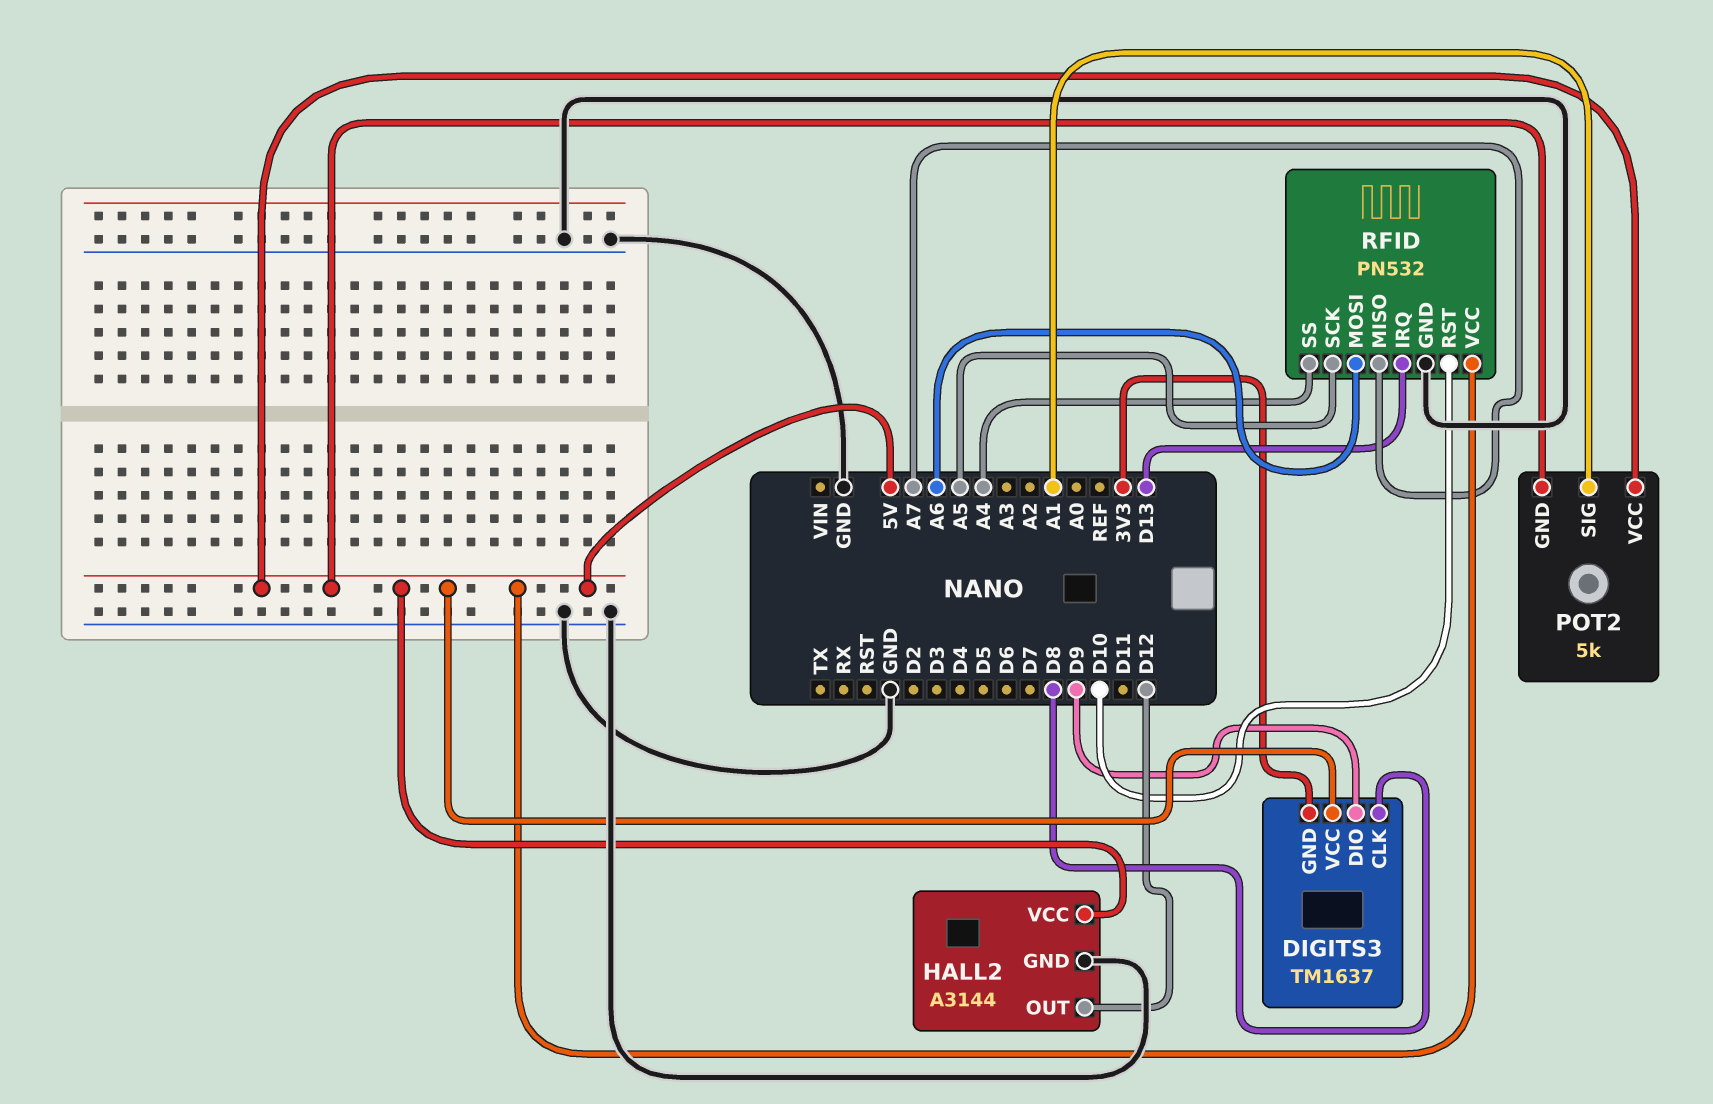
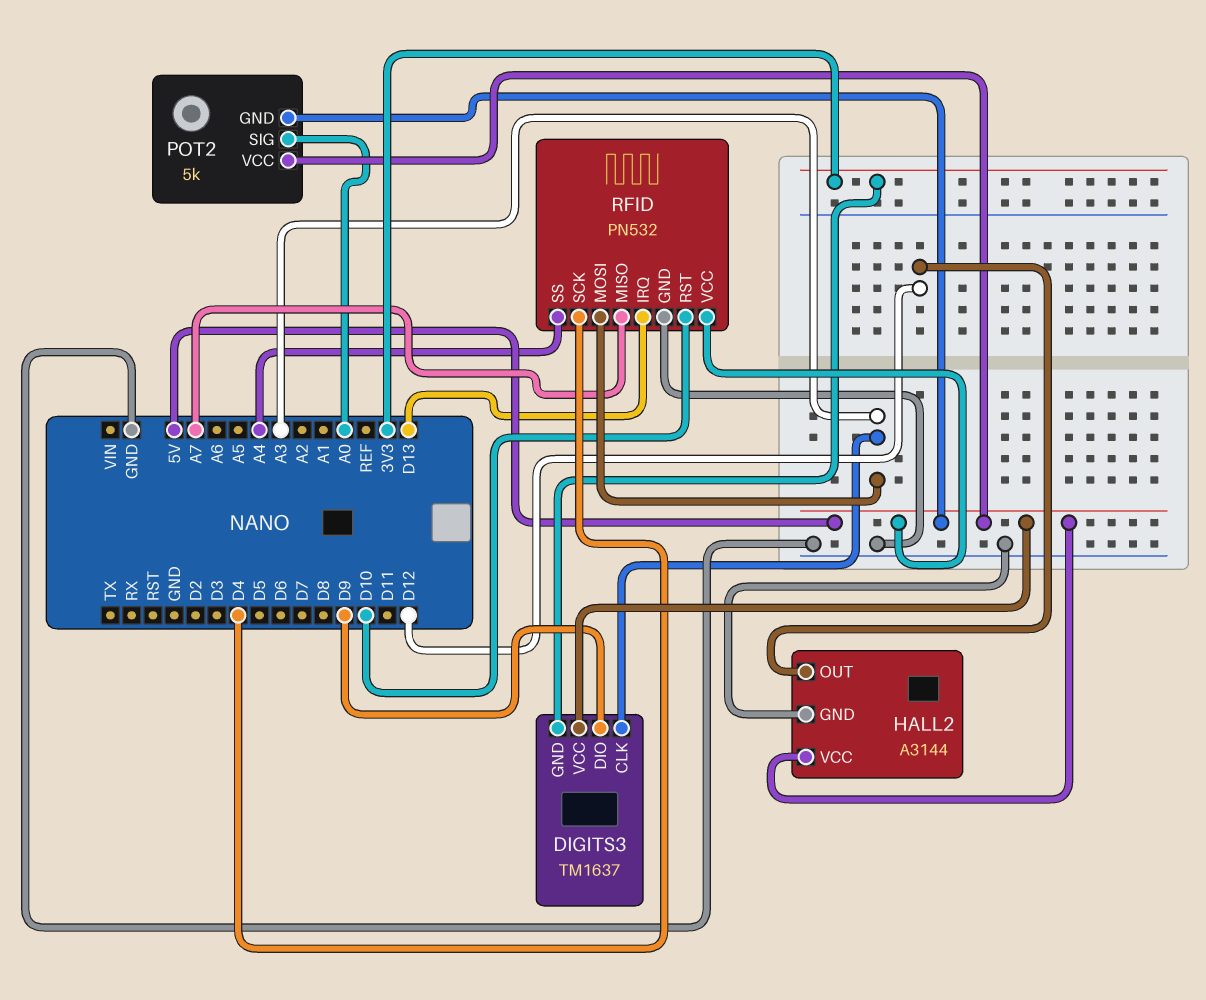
DIGITS3 pin CLK: D8 -> A3
POT2 pin SIG: A1 -> A0
RFID pin MOSI: A6 -> A3
RFID pin SCK: A5 -> D4

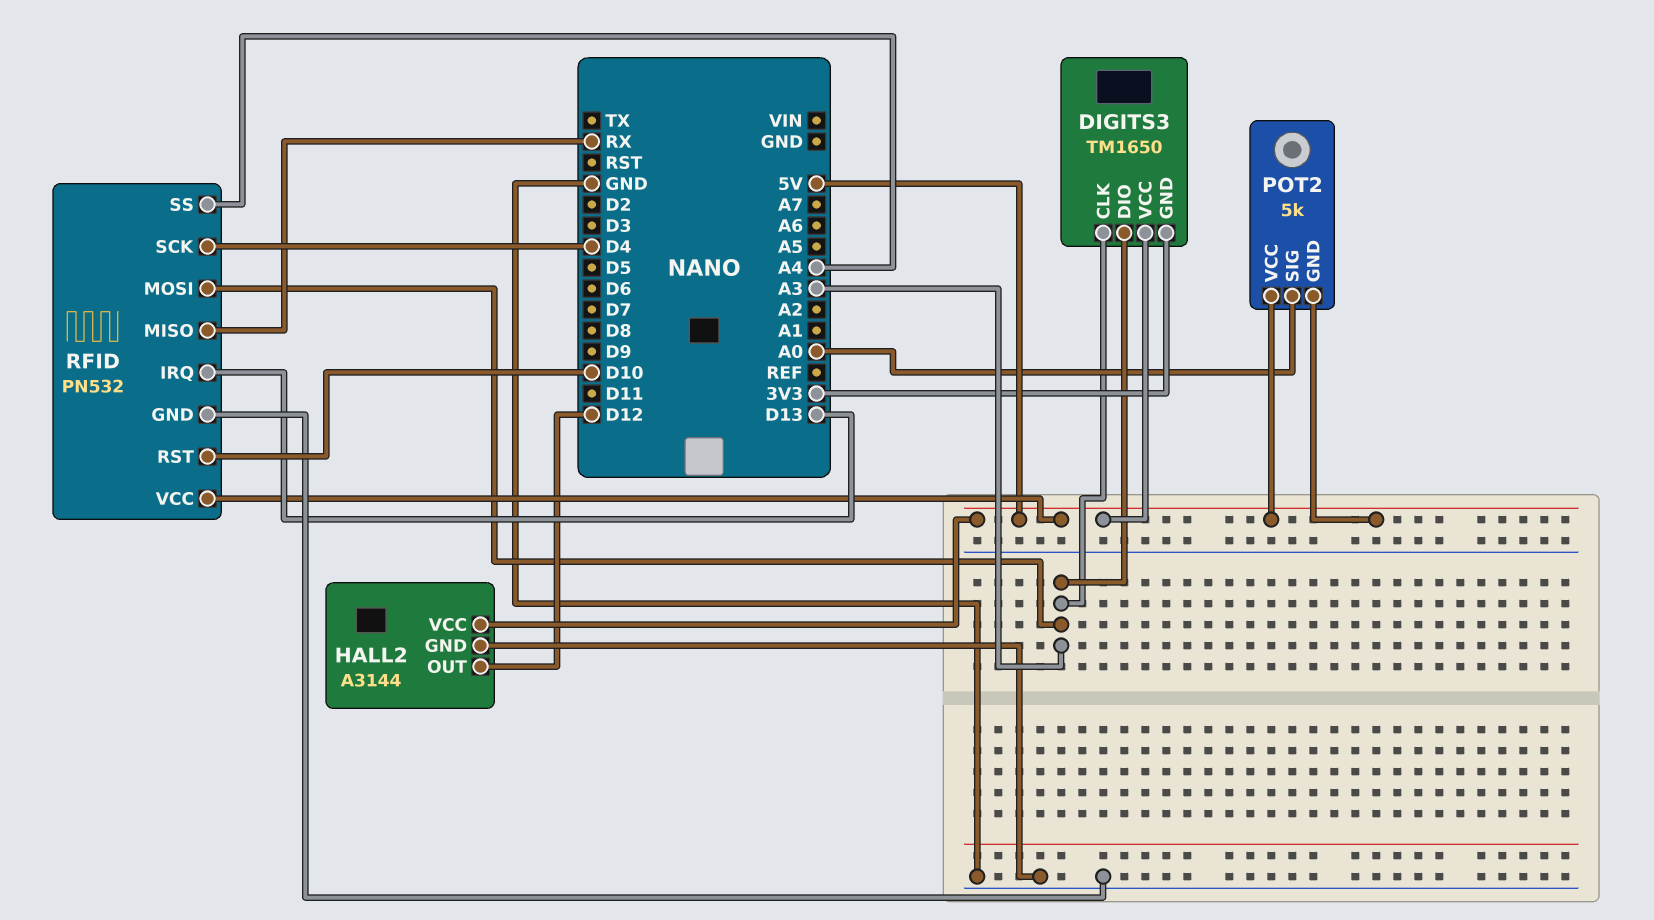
DIGITS3: TM1637 -> TM1650
DIGITS3 pin DIO: D9 -> A3
RFID pin MISO: A7 -> RX

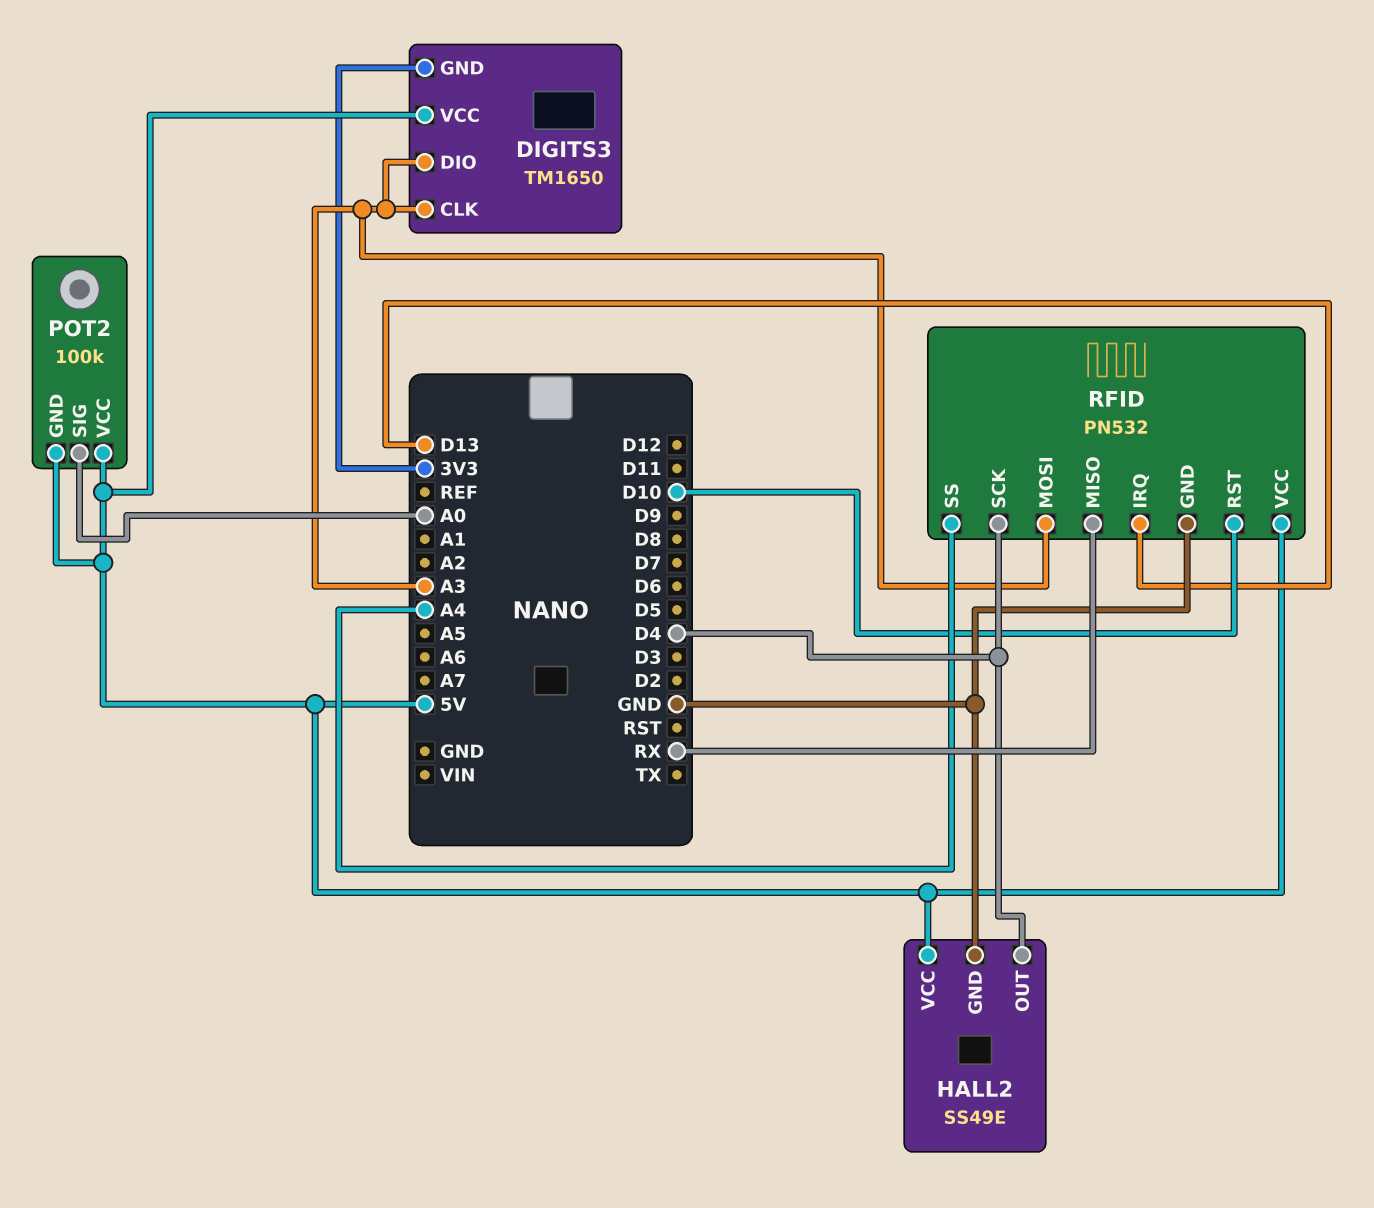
HALL2: A3144 -> SS49E
HALL2 pin OUT: D12 -> D4
POT2: 5k -> 100k

